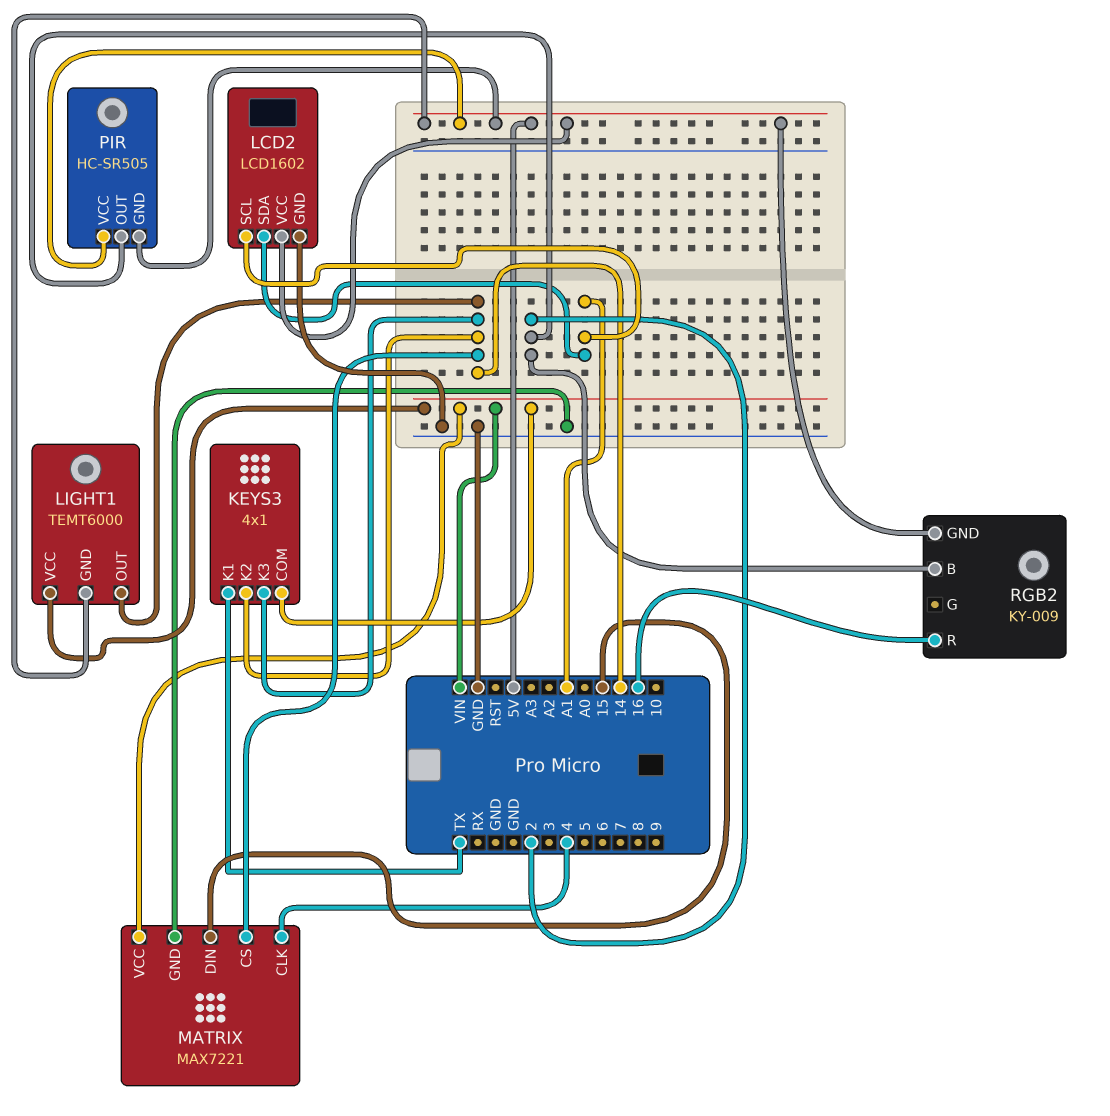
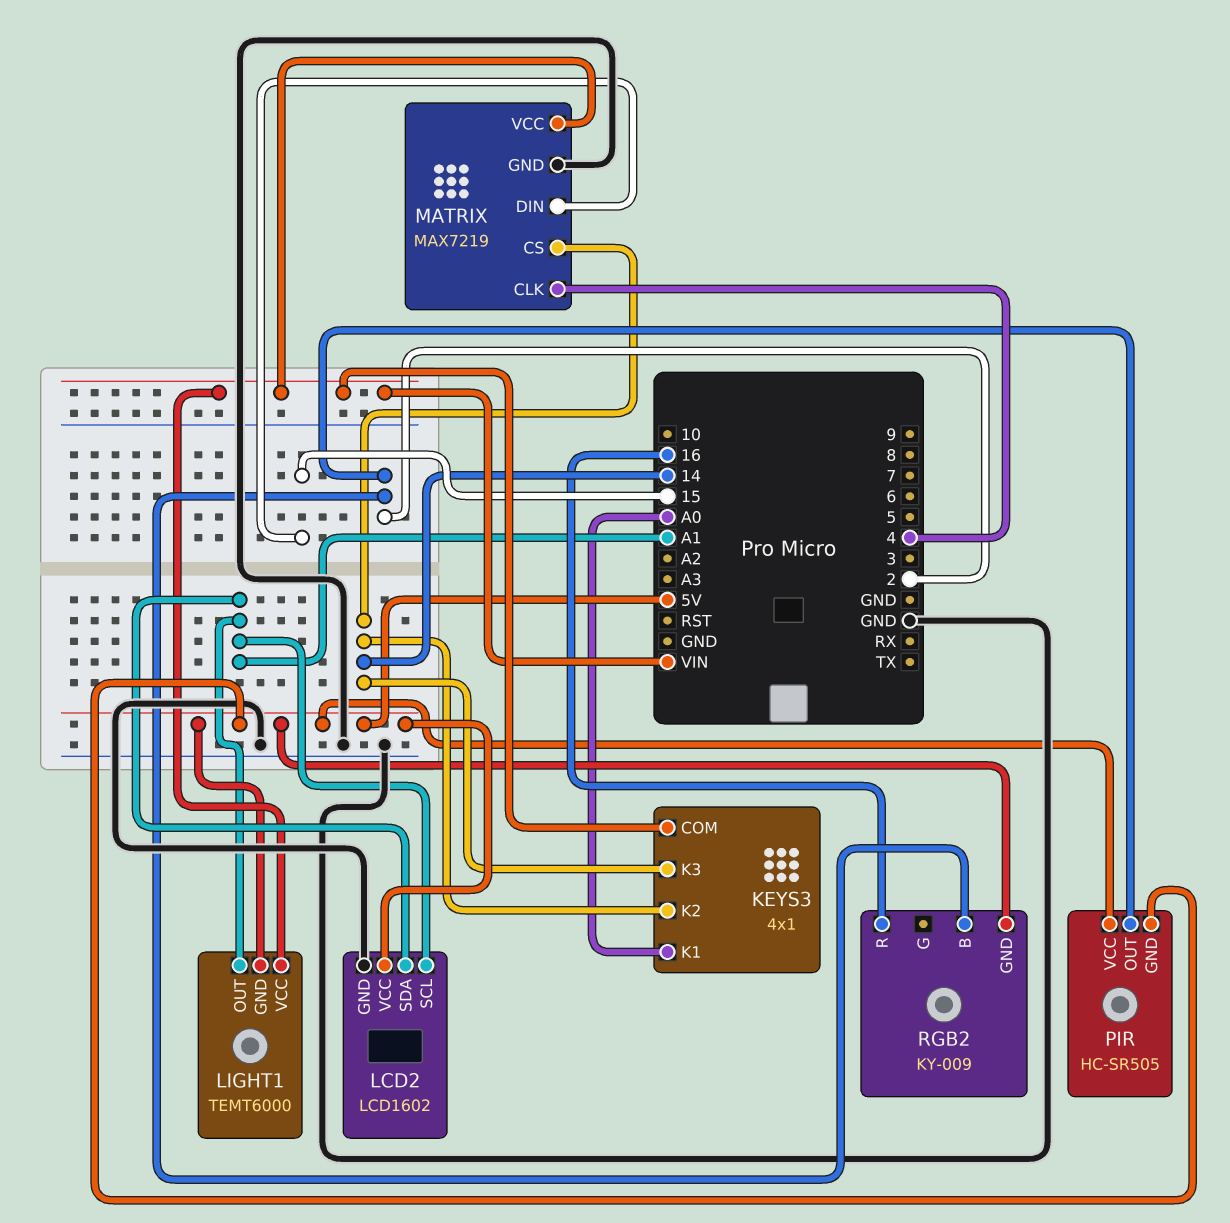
KEYS3 pin K1: TX -> A0
LIGHT1 pin OUT: 14 -> A1
MATRIX: MAX7221 -> MAX7219

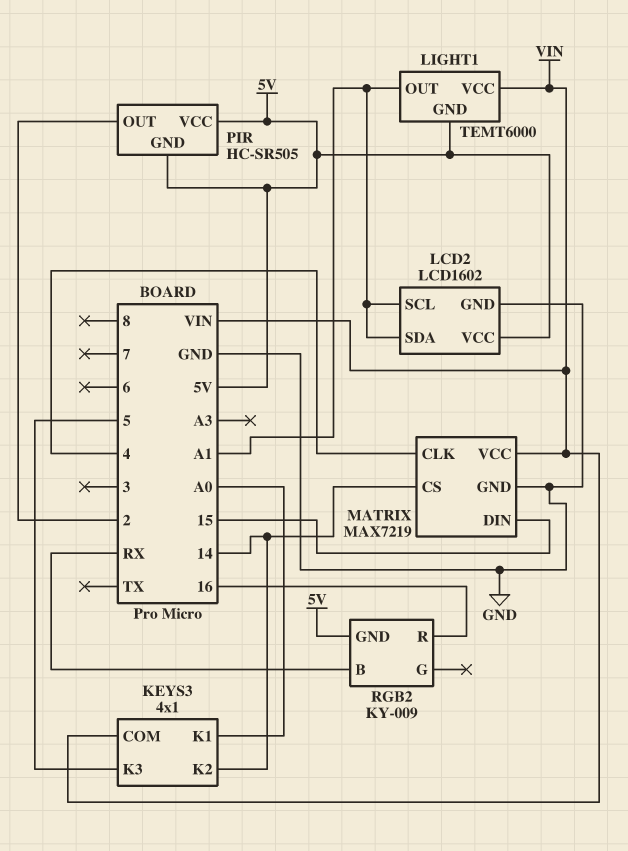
KEYS3 pin K3: 14 -> 5
RGB2 pin B: 2 -> RX

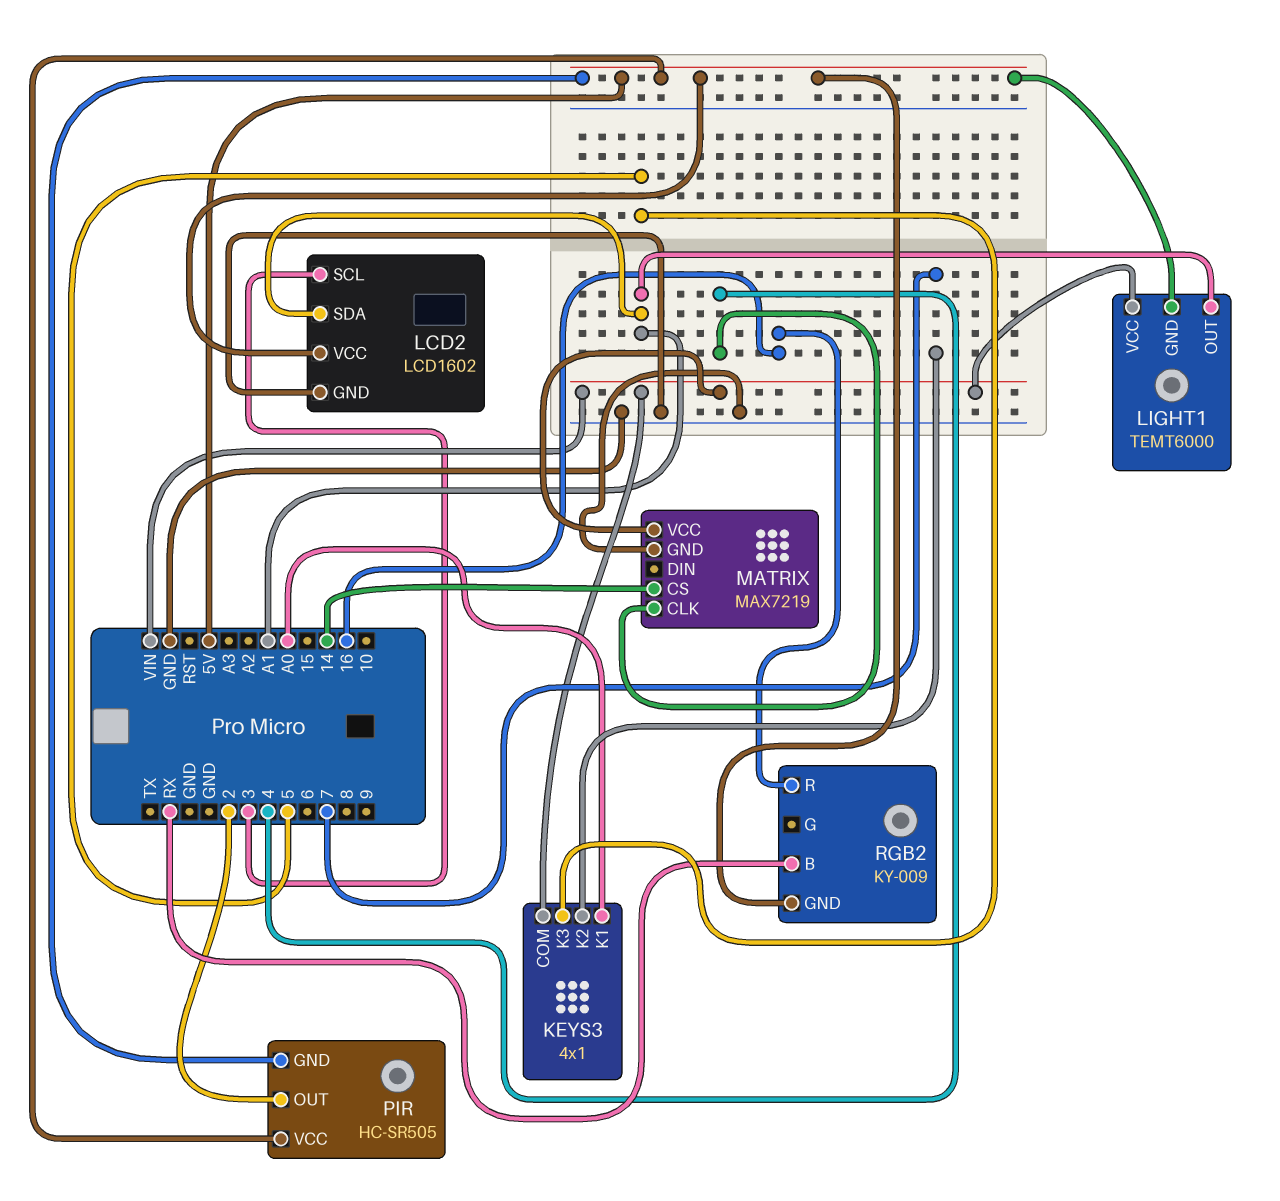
KEYS3 pin K2: 14 -> 7
LCD2 pin SCL: A1 -> 3
MATRIX pin DIN: 15 -> none

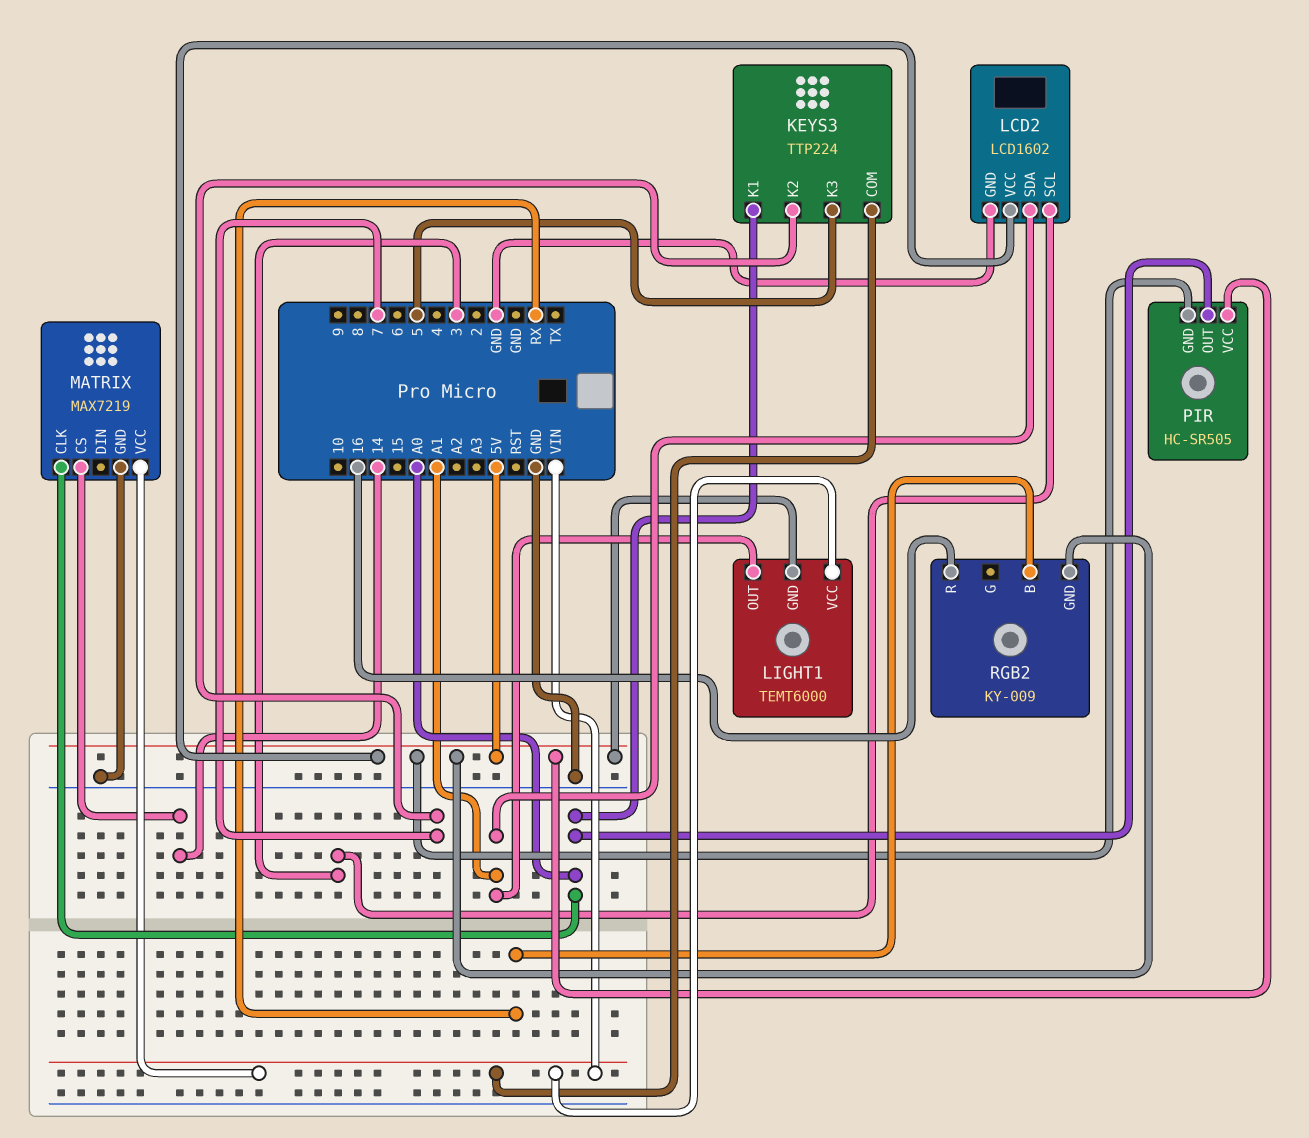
KEYS3: 4x1 -> TTP224
MATRIX pin CLK: 4 -> A0
PIR pin OUT: 2 -> A0

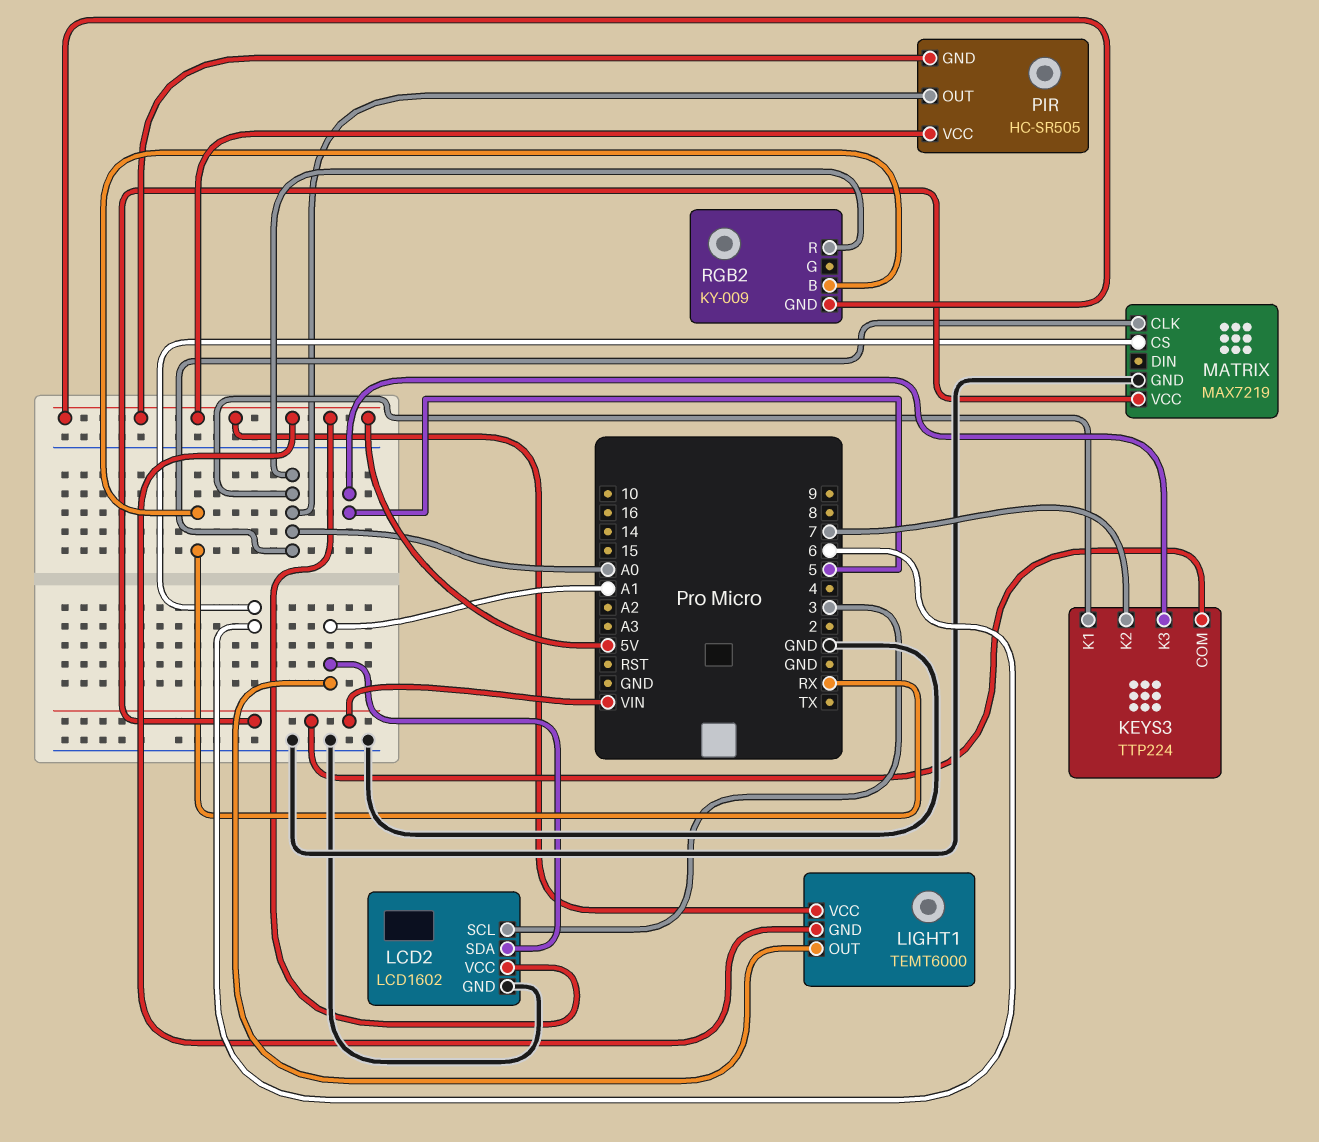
LIGHT1 pin VCC: VIN -> 5V
MATRIX pin CS: 14 -> 6
RGB2 pin R: 16 -> A0

